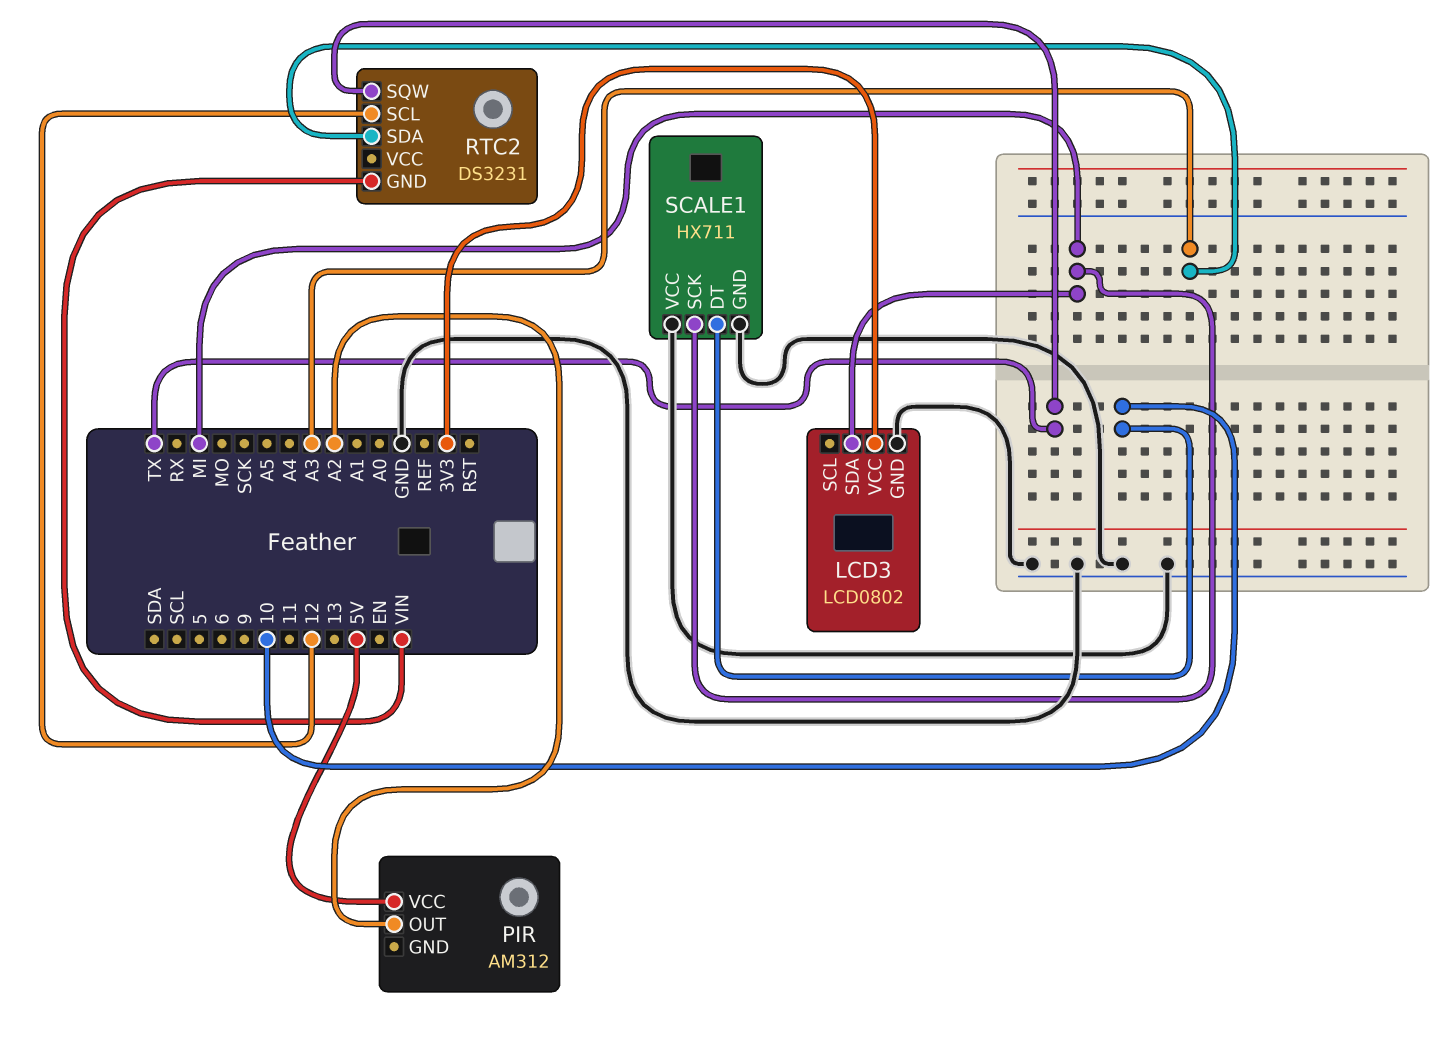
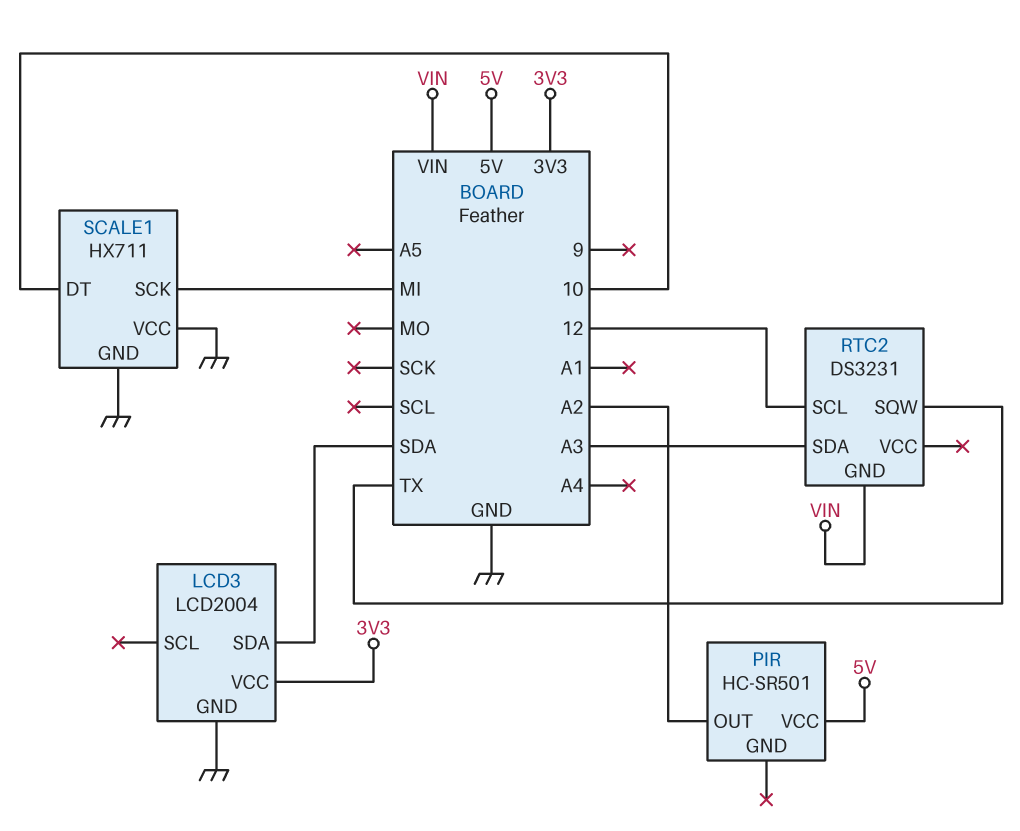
LCD3: LCD0802 -> LCD2004
LCD3 pin SDA: MI -> SDA
PIR: AM312 -> HC-SR501

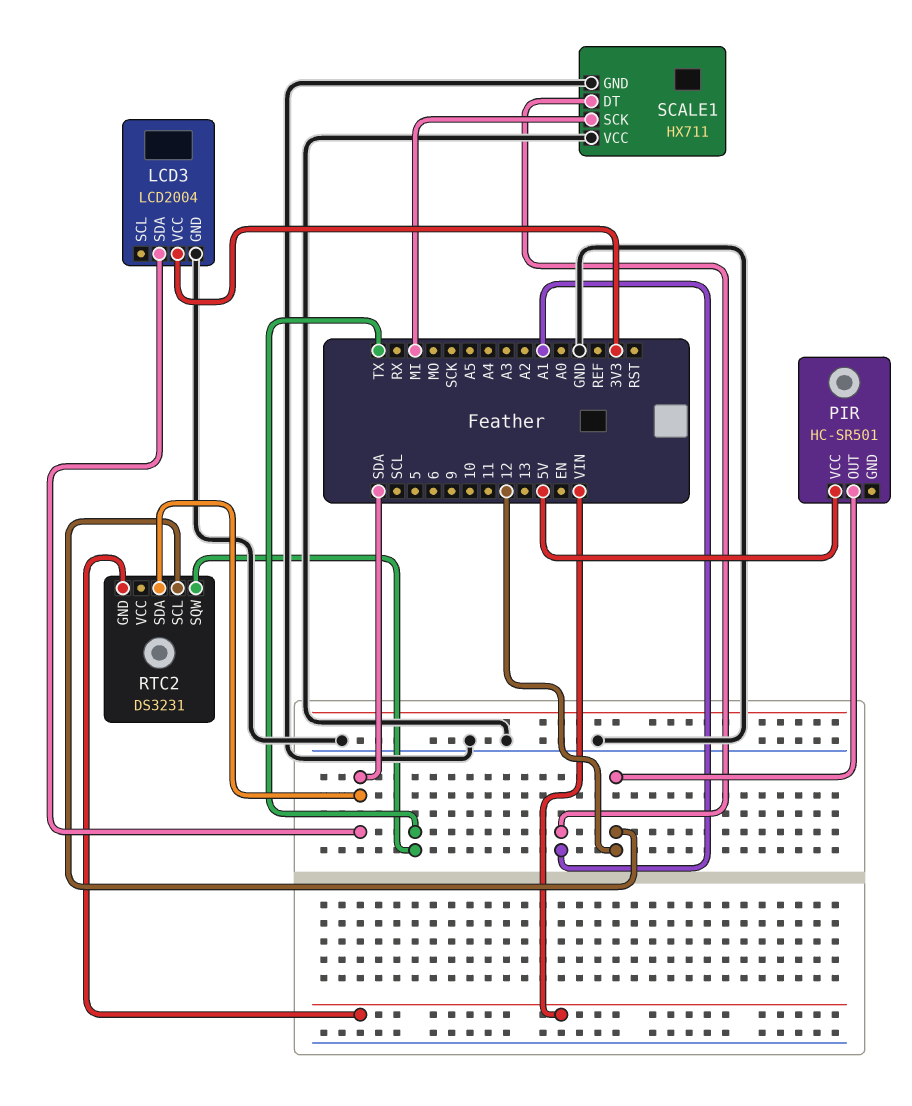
PIR pin OUT: A2 -> 12
RTC2 pin SDA: A3 -> SDA
SCALE1 pin DT: 10 -> A1

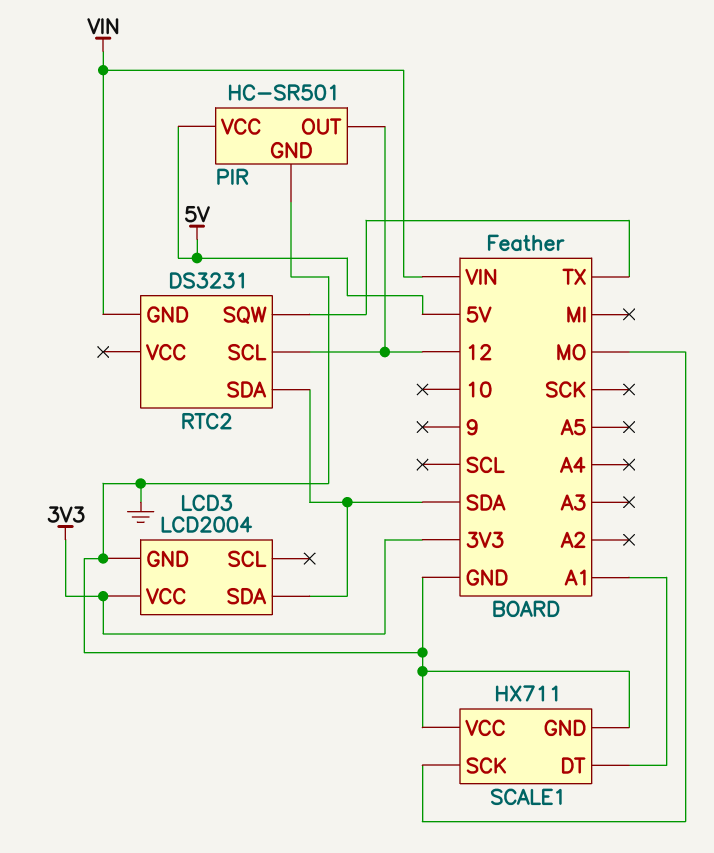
PIR pin GND: none -> GND
SCALE1 pin SCK: MI -> MO

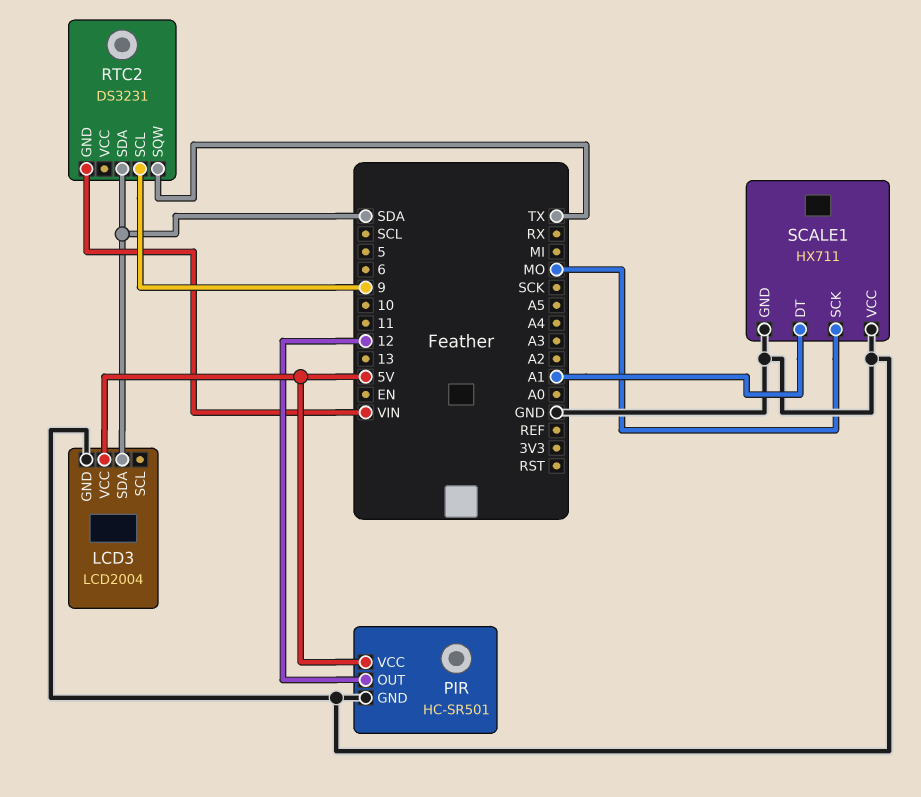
LCD3 pin VCC: 3V3 -> 5V
RTC2 pin SCL: 12 -> 9

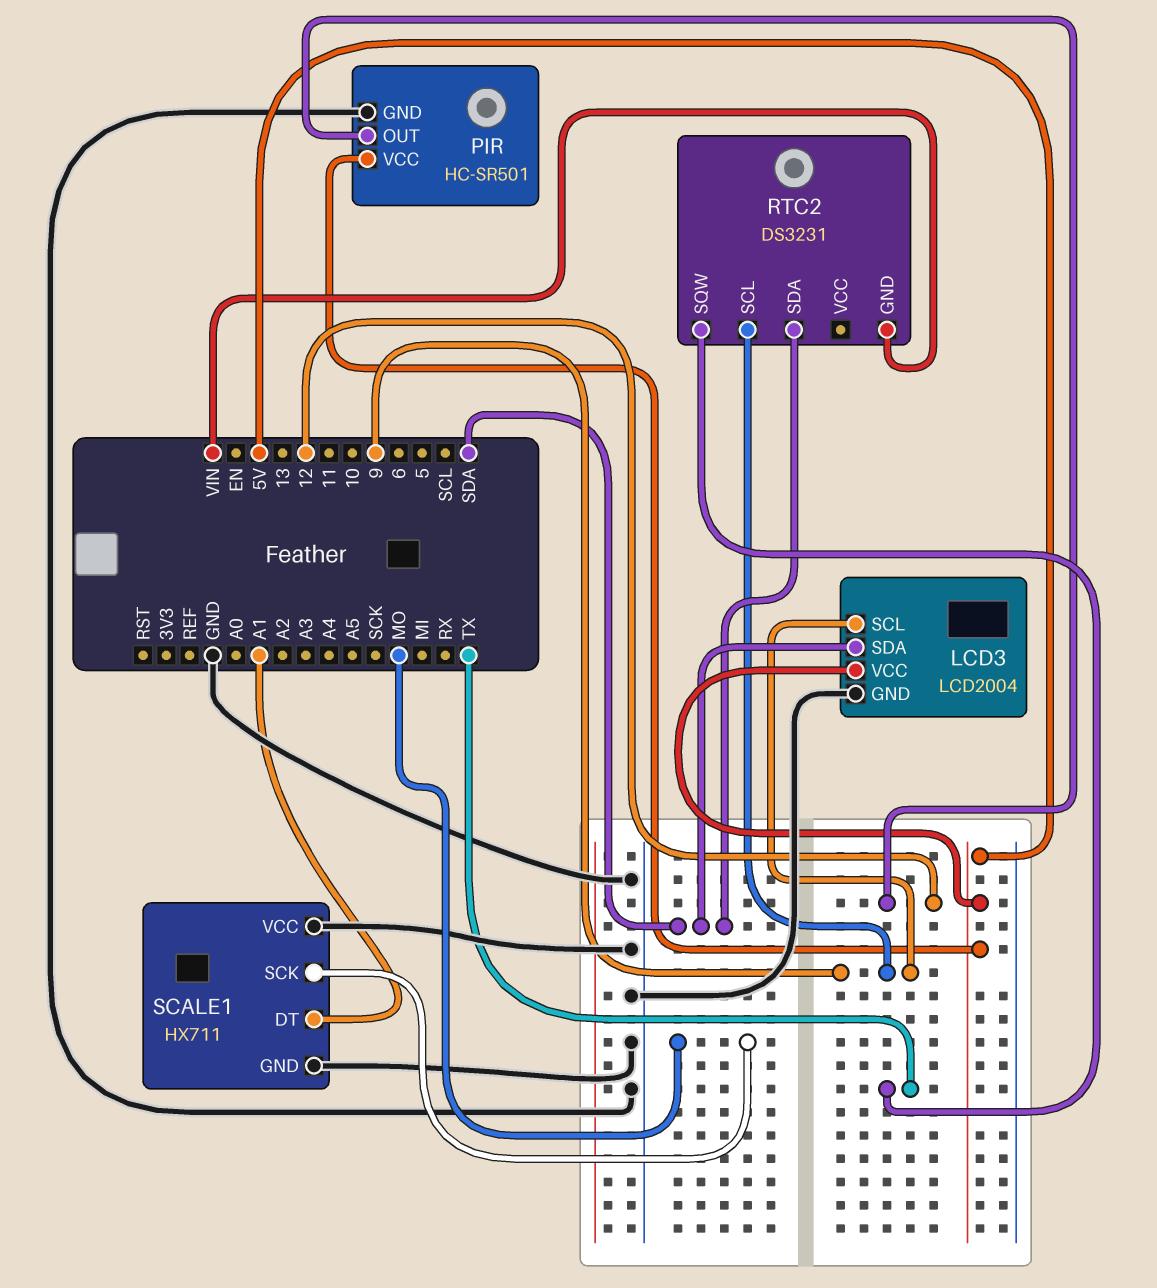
LCD3 pin SCL: none -> 9

